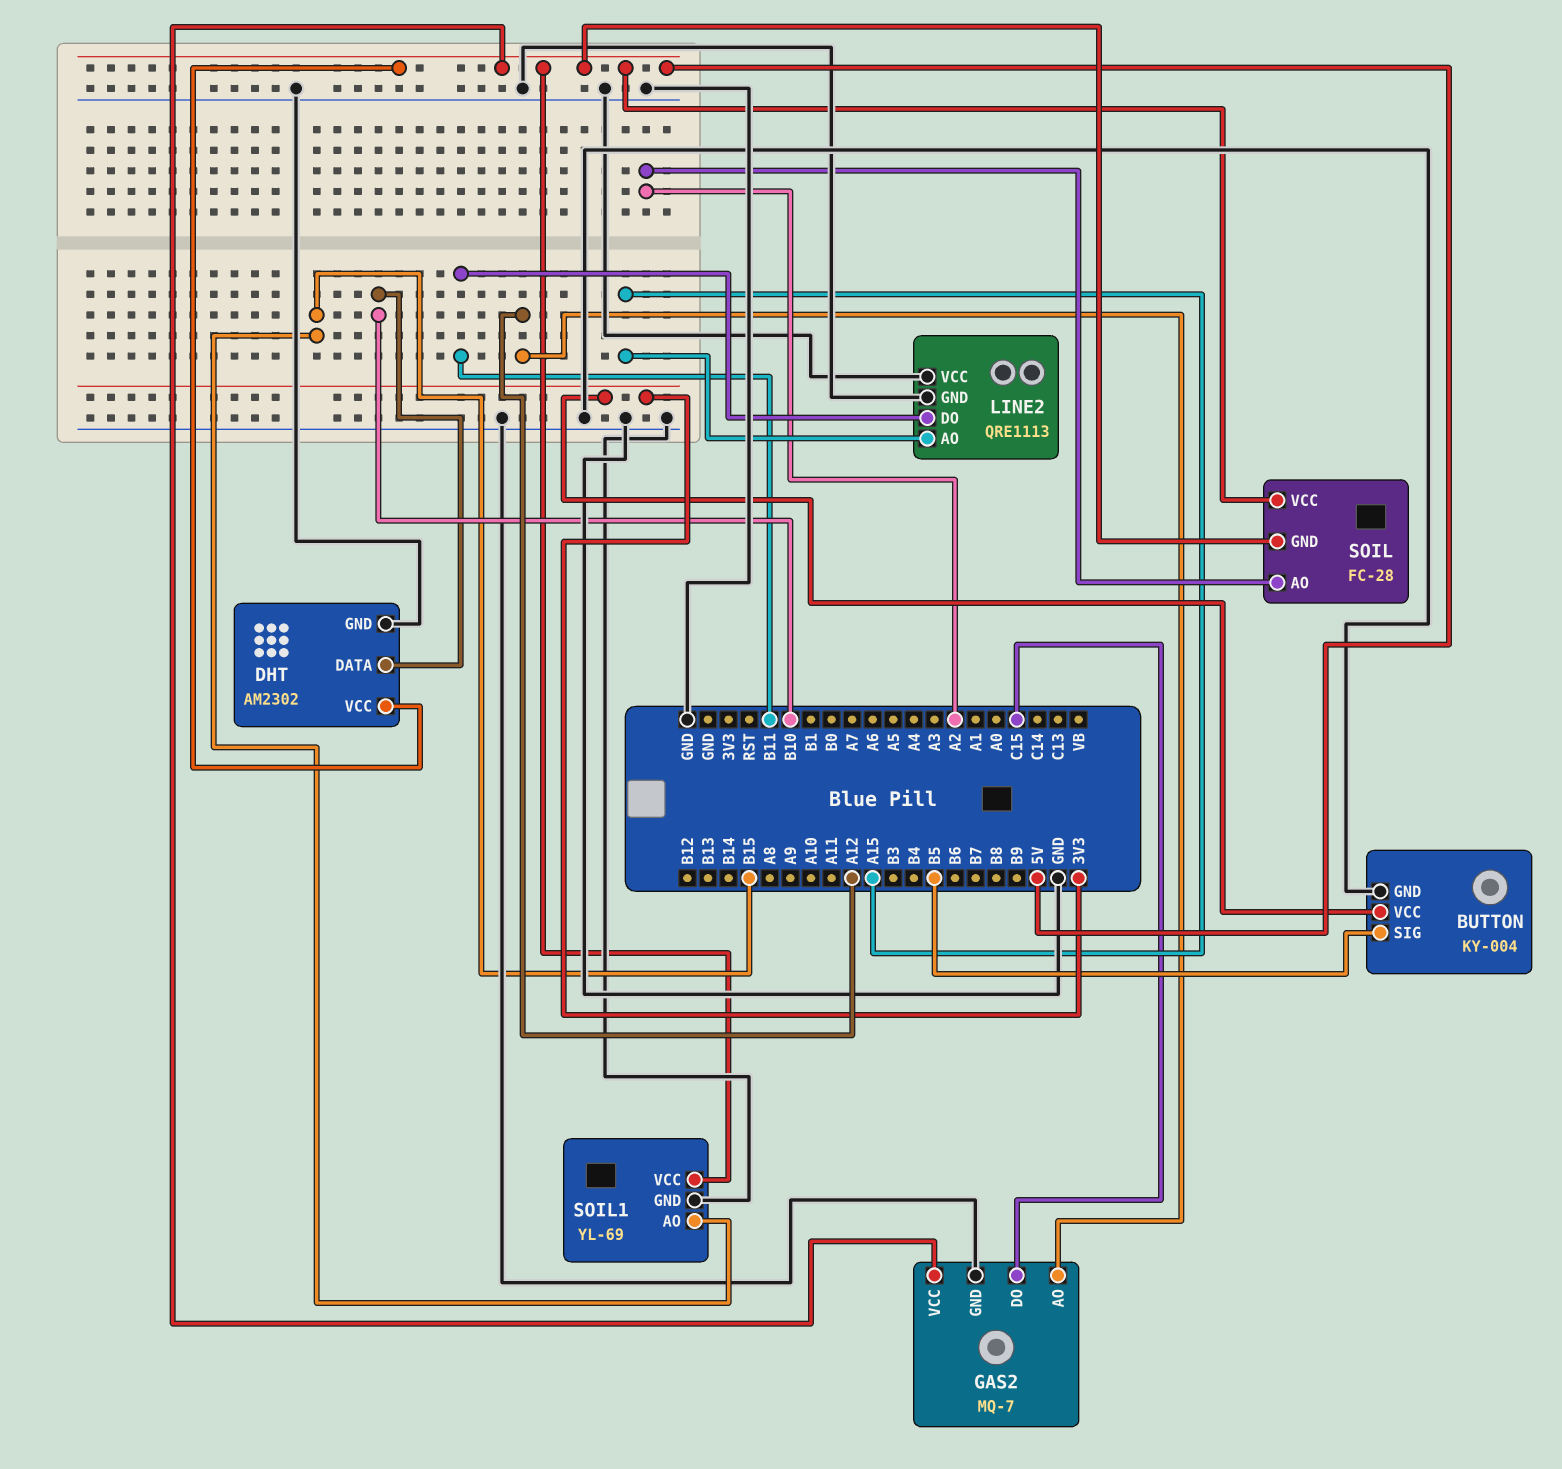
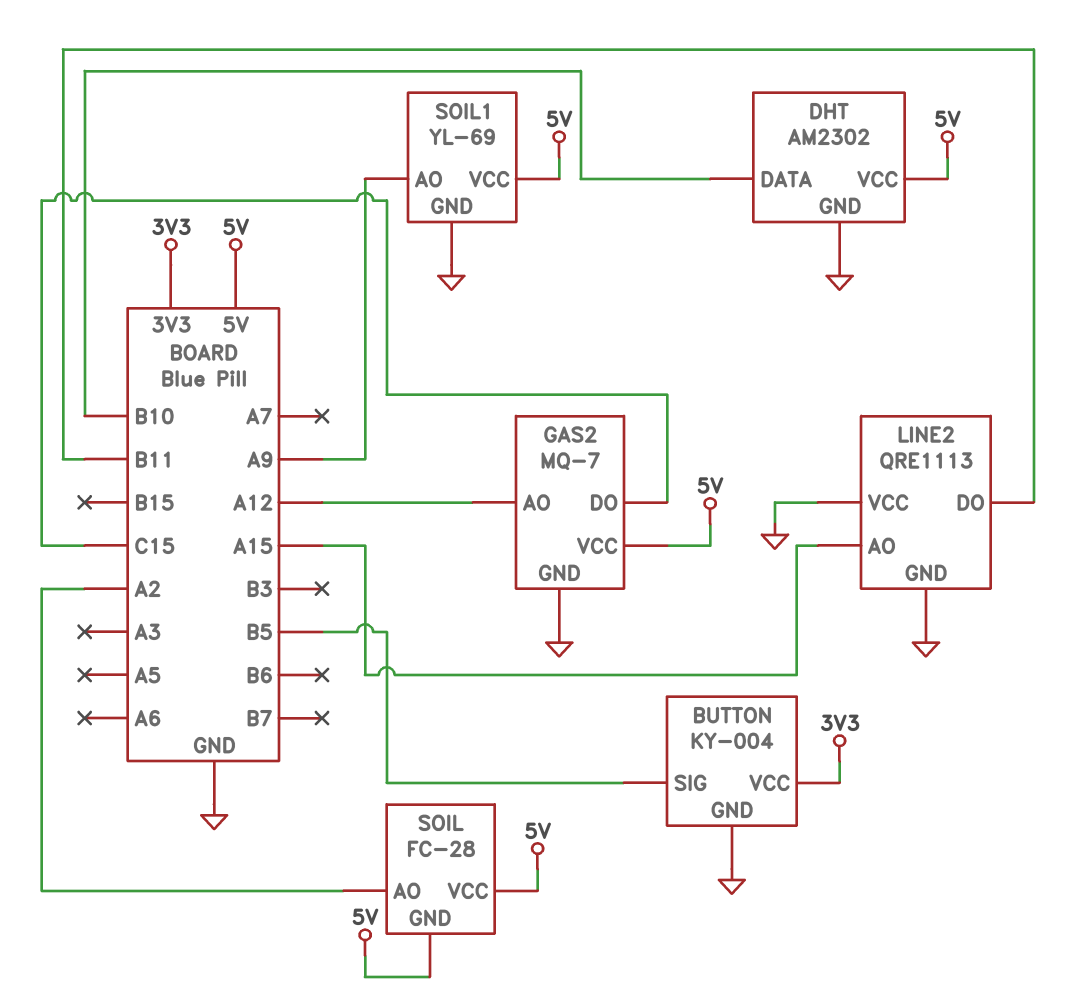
SOIL1 pin AO: B15 -> A9

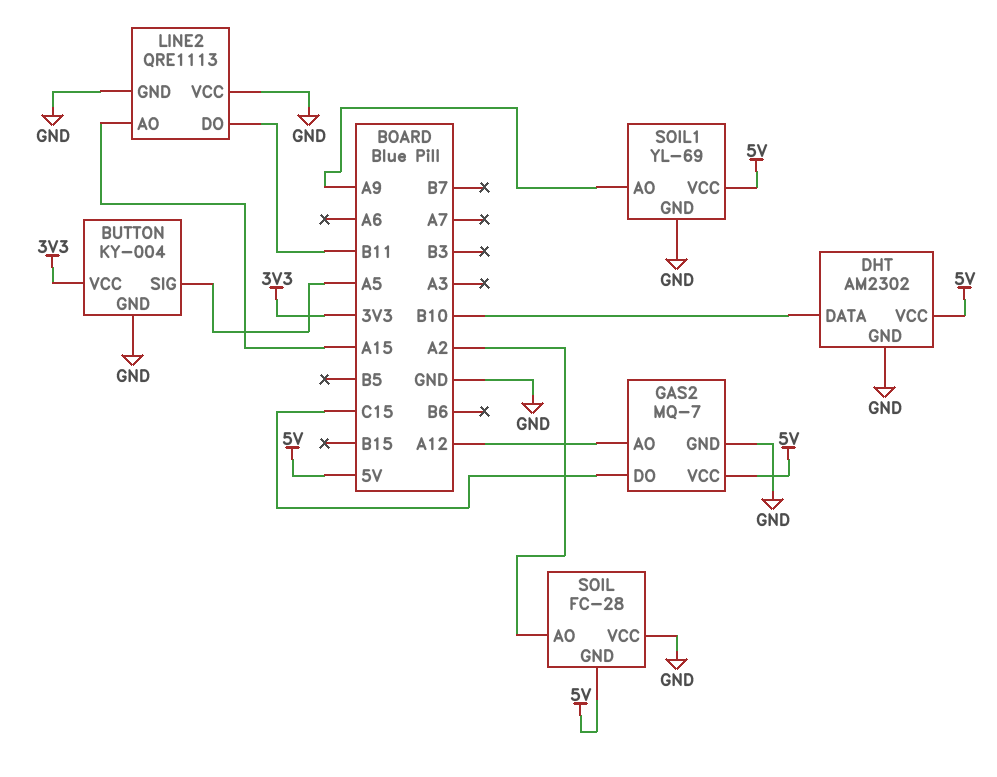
BUTTON pin SIG: B5 -> A5
SOIL pin VCC: 5V -> GND

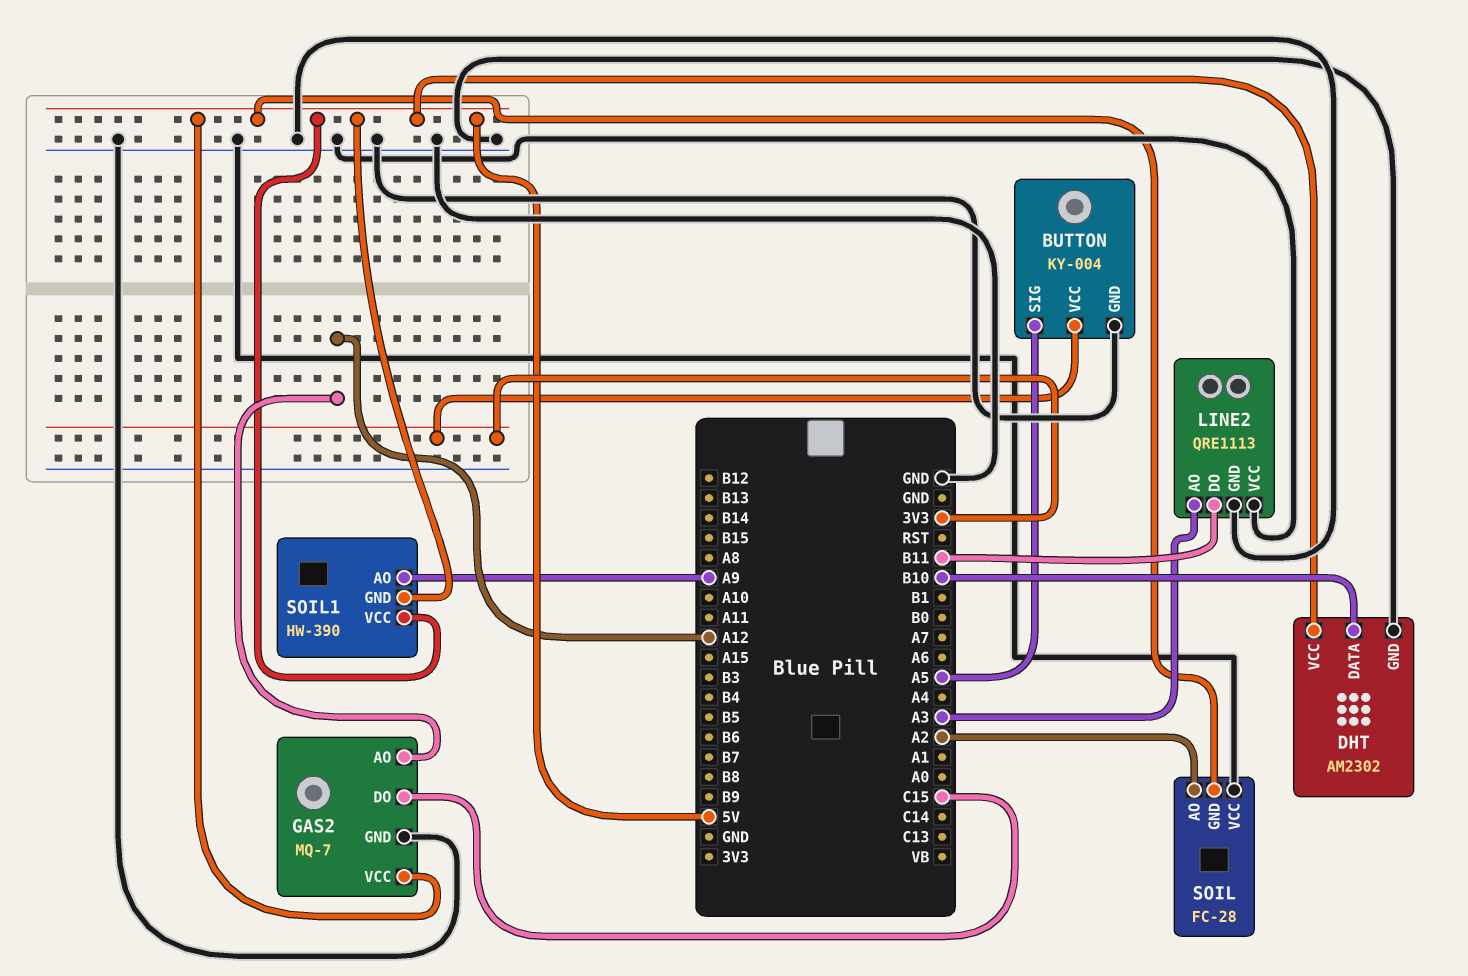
LINE2 pin AO: A15 -> A3
SOIL1: YL-69 -> HW-390
SOIL1 pin GND: GND -> 5V

